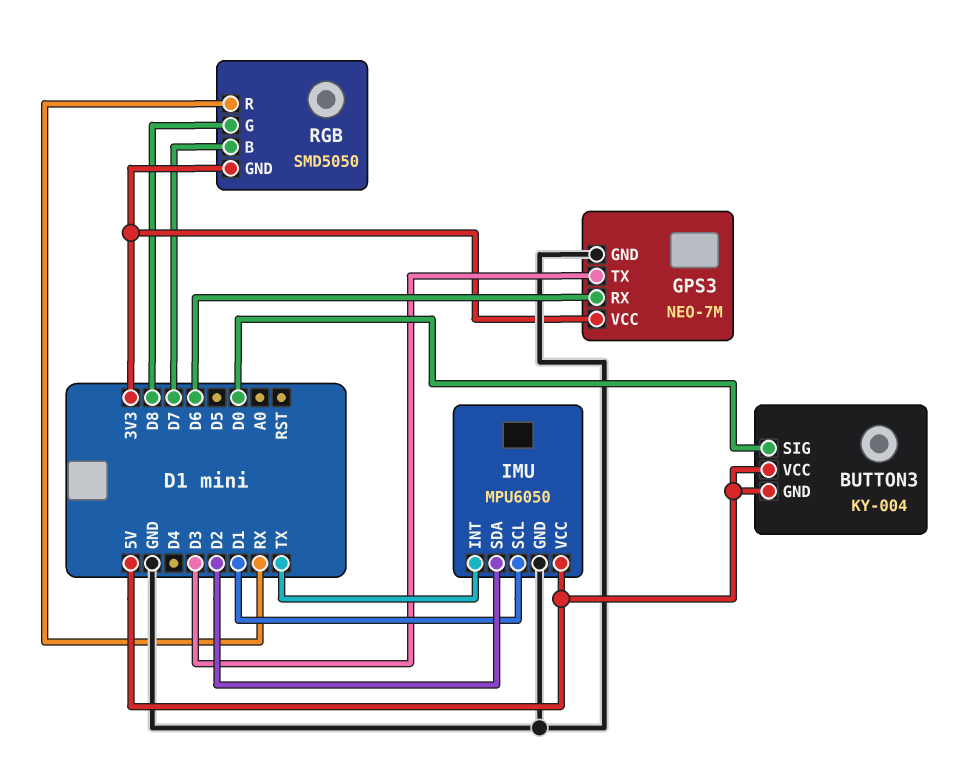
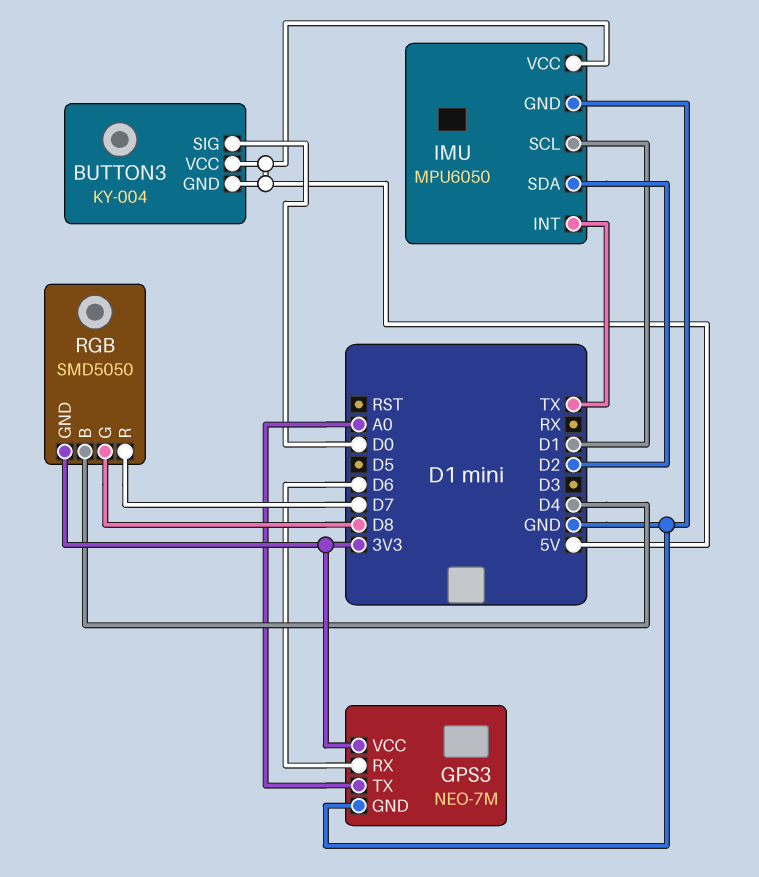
GPS3 pin TX: D3 -> A0
RGB pin B: D7 -> D4
RGB pin R: RX -> D7

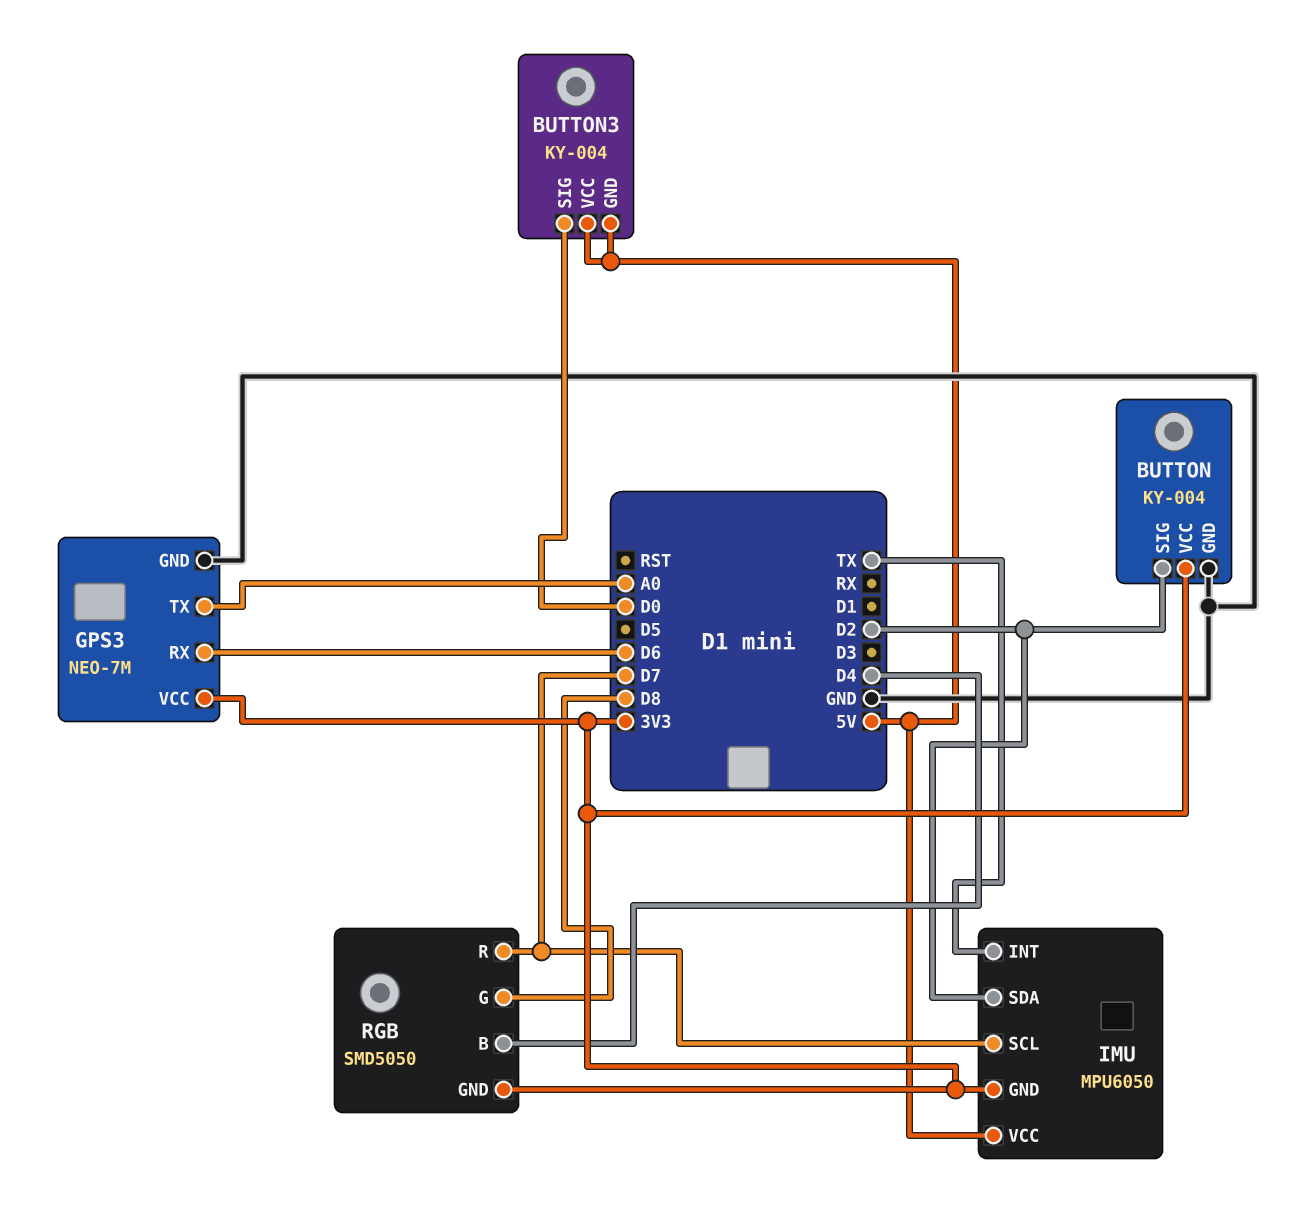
BUTTON: none -> KY-004
BUTTON pin GND: none -> GND
BUTTON pin SIG: none -> D2
BUTTON pin VCC: none -> 3V3
IMU pin GND: GND -> 3V3
IMU pin SCL: D1 -> D7

